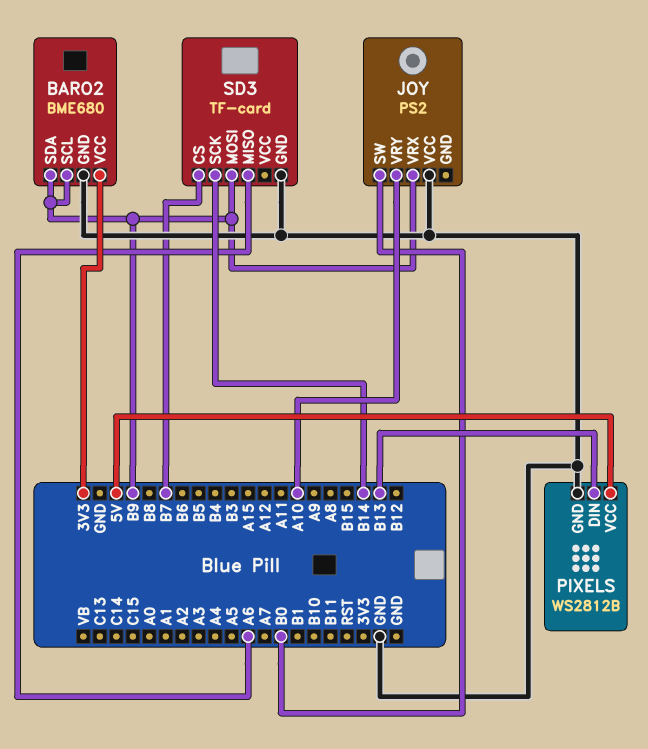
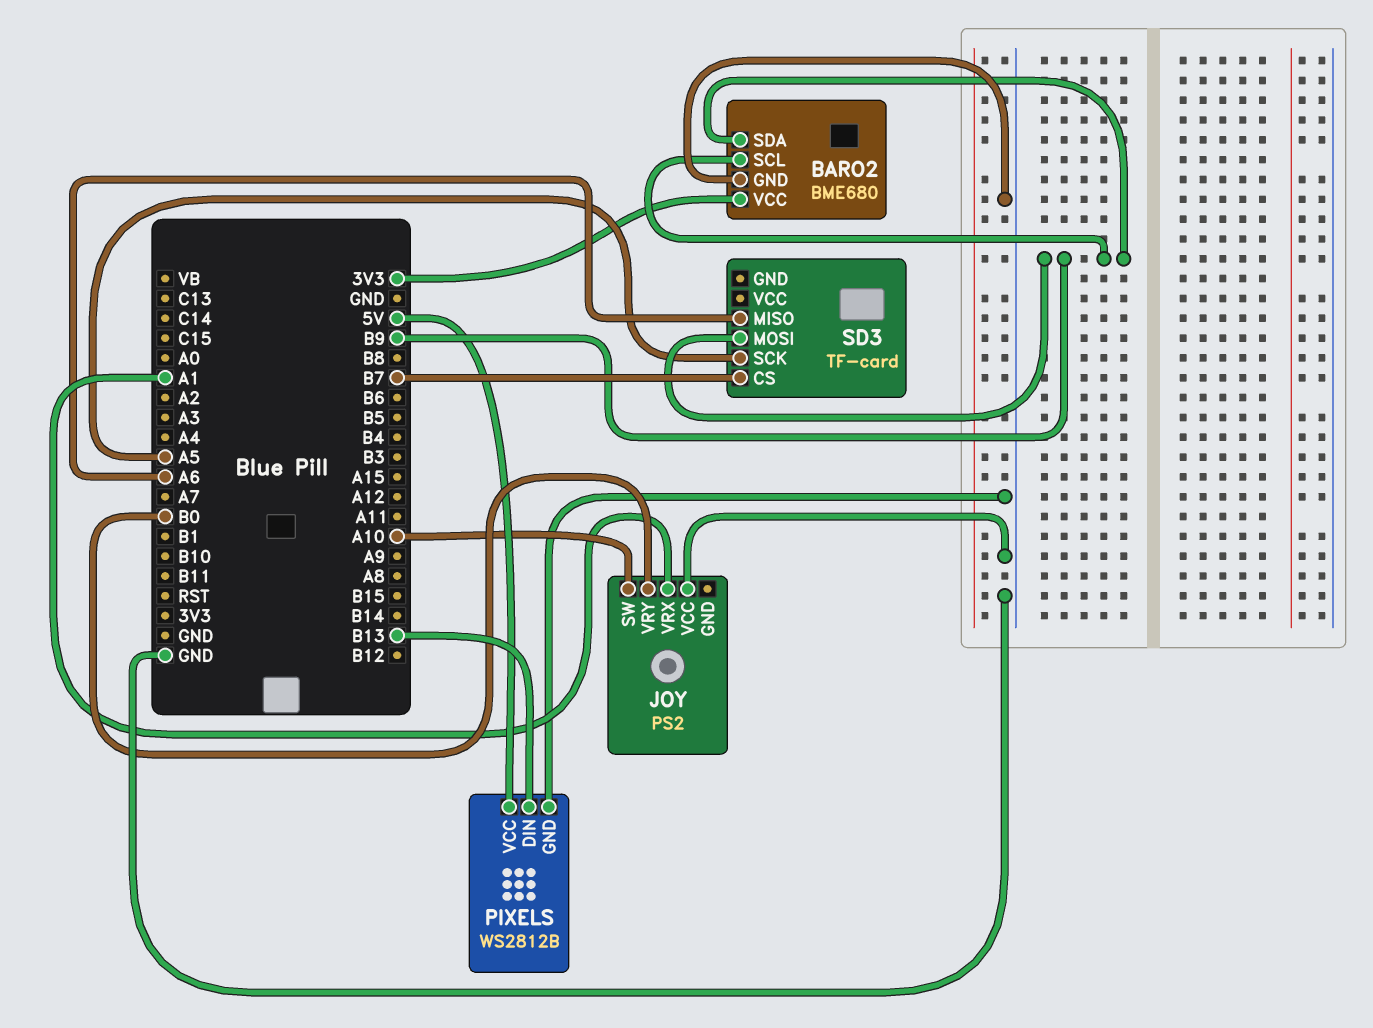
JOY pin SW: B0 -> A10
JOY pin VRX: B9 -> A1
JOY pin VRY: A10 -> B0
SD3 pin GND: GND -> none
SD3 pin SCK: B14 -> A5

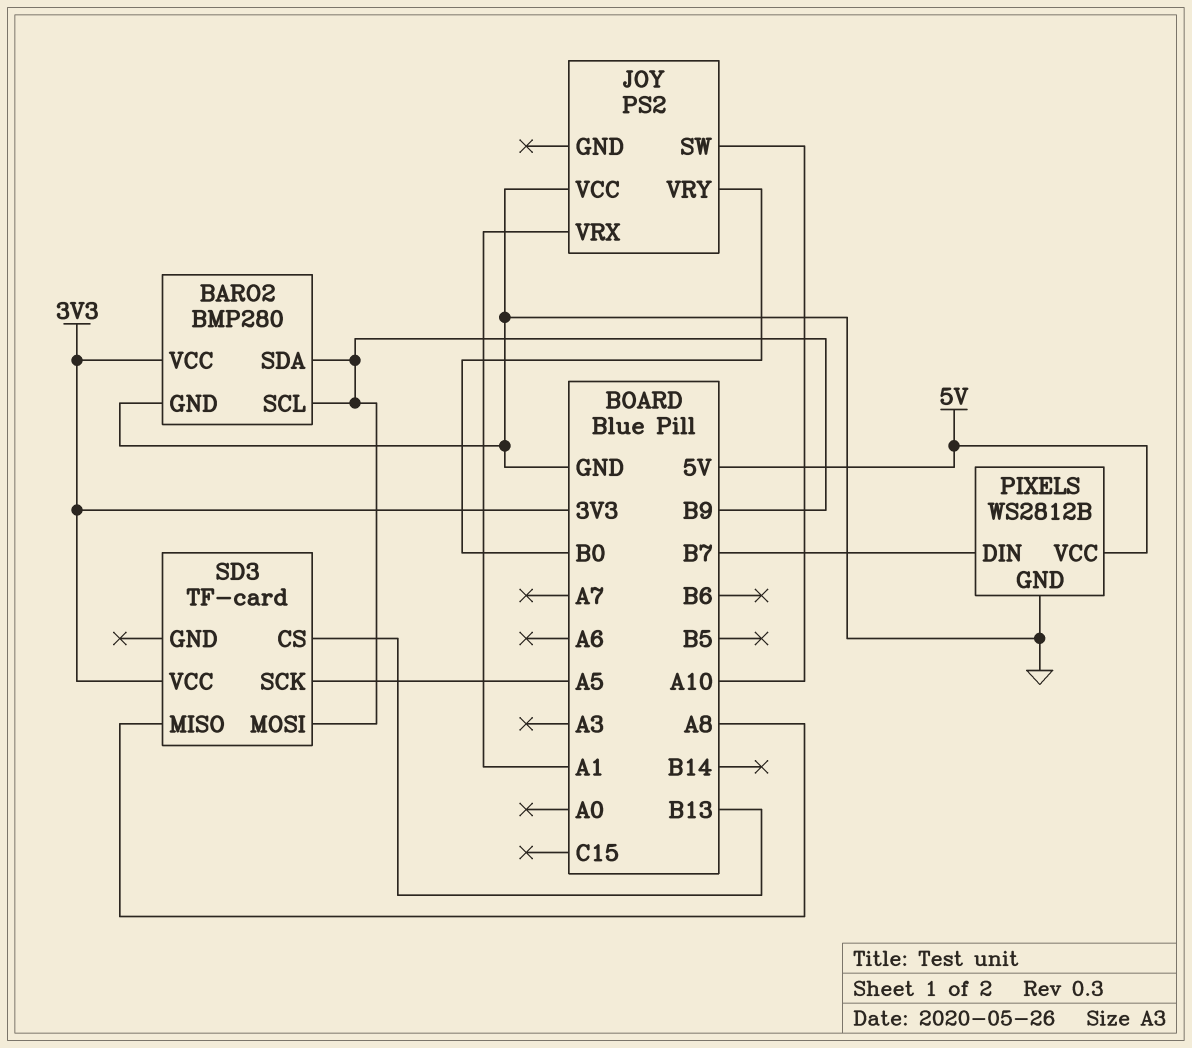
BARO2: BME680 -> BMP280
PIXELS pin DIN: B13 -> B7
SD3 pin CS: B7 -> B13
SD3 pin MISO: A6 -> A8
SD3 pin VCC: none -> 3V3

